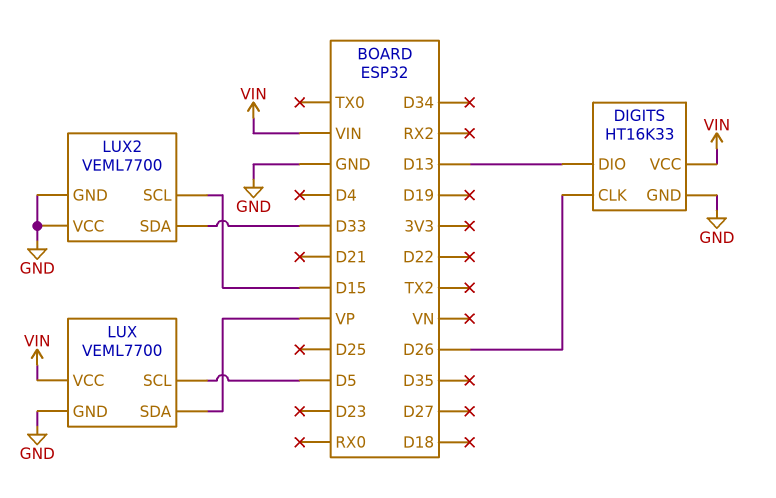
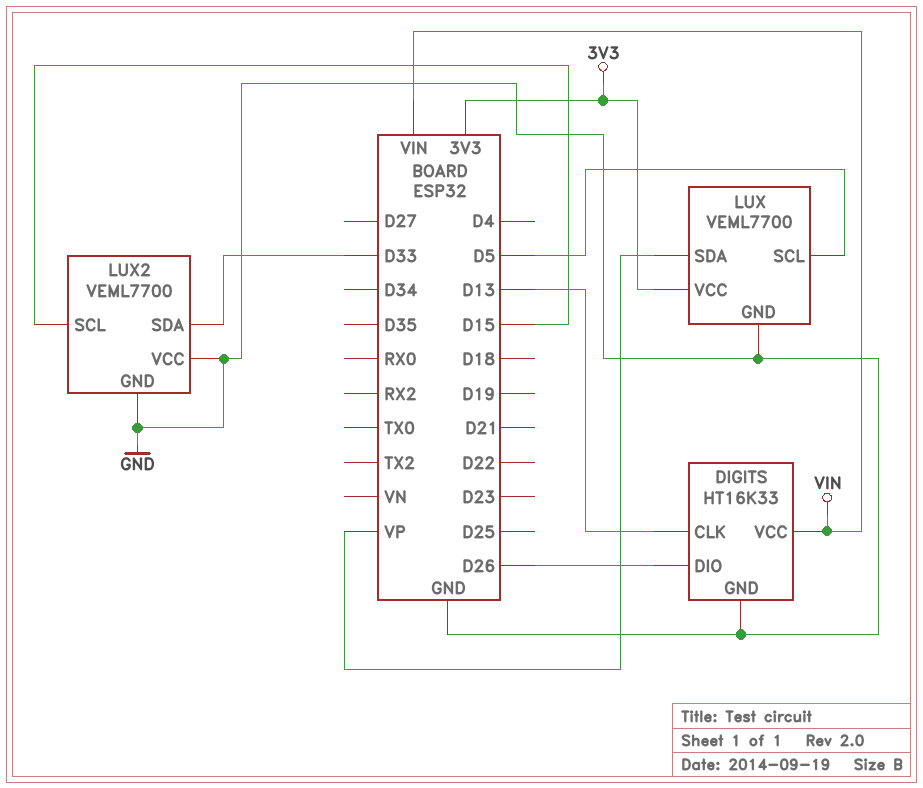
DIGITS pin CLK: D26 -> D13
DIGITS pin DIO: D13 -> D26
LUX pin VCC: VIN -> 3V3

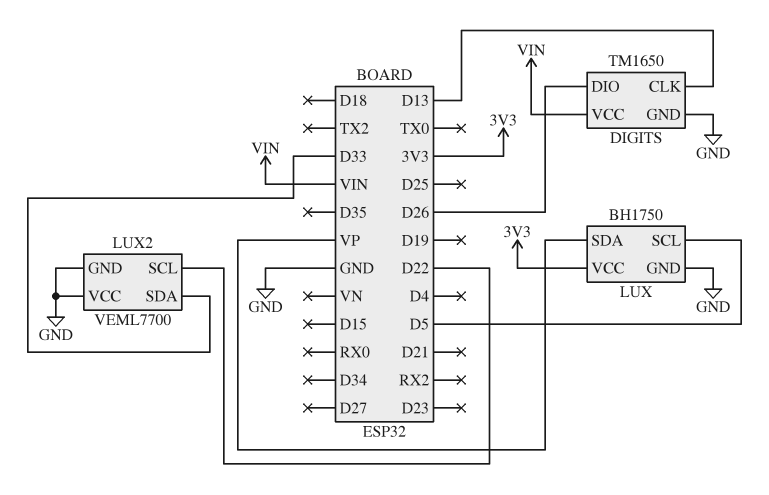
DIGITS: HT16K33 -> TM1650
LUX: VEML7700 -> BH1750
LUX2 pin SCL: D15 -> D22

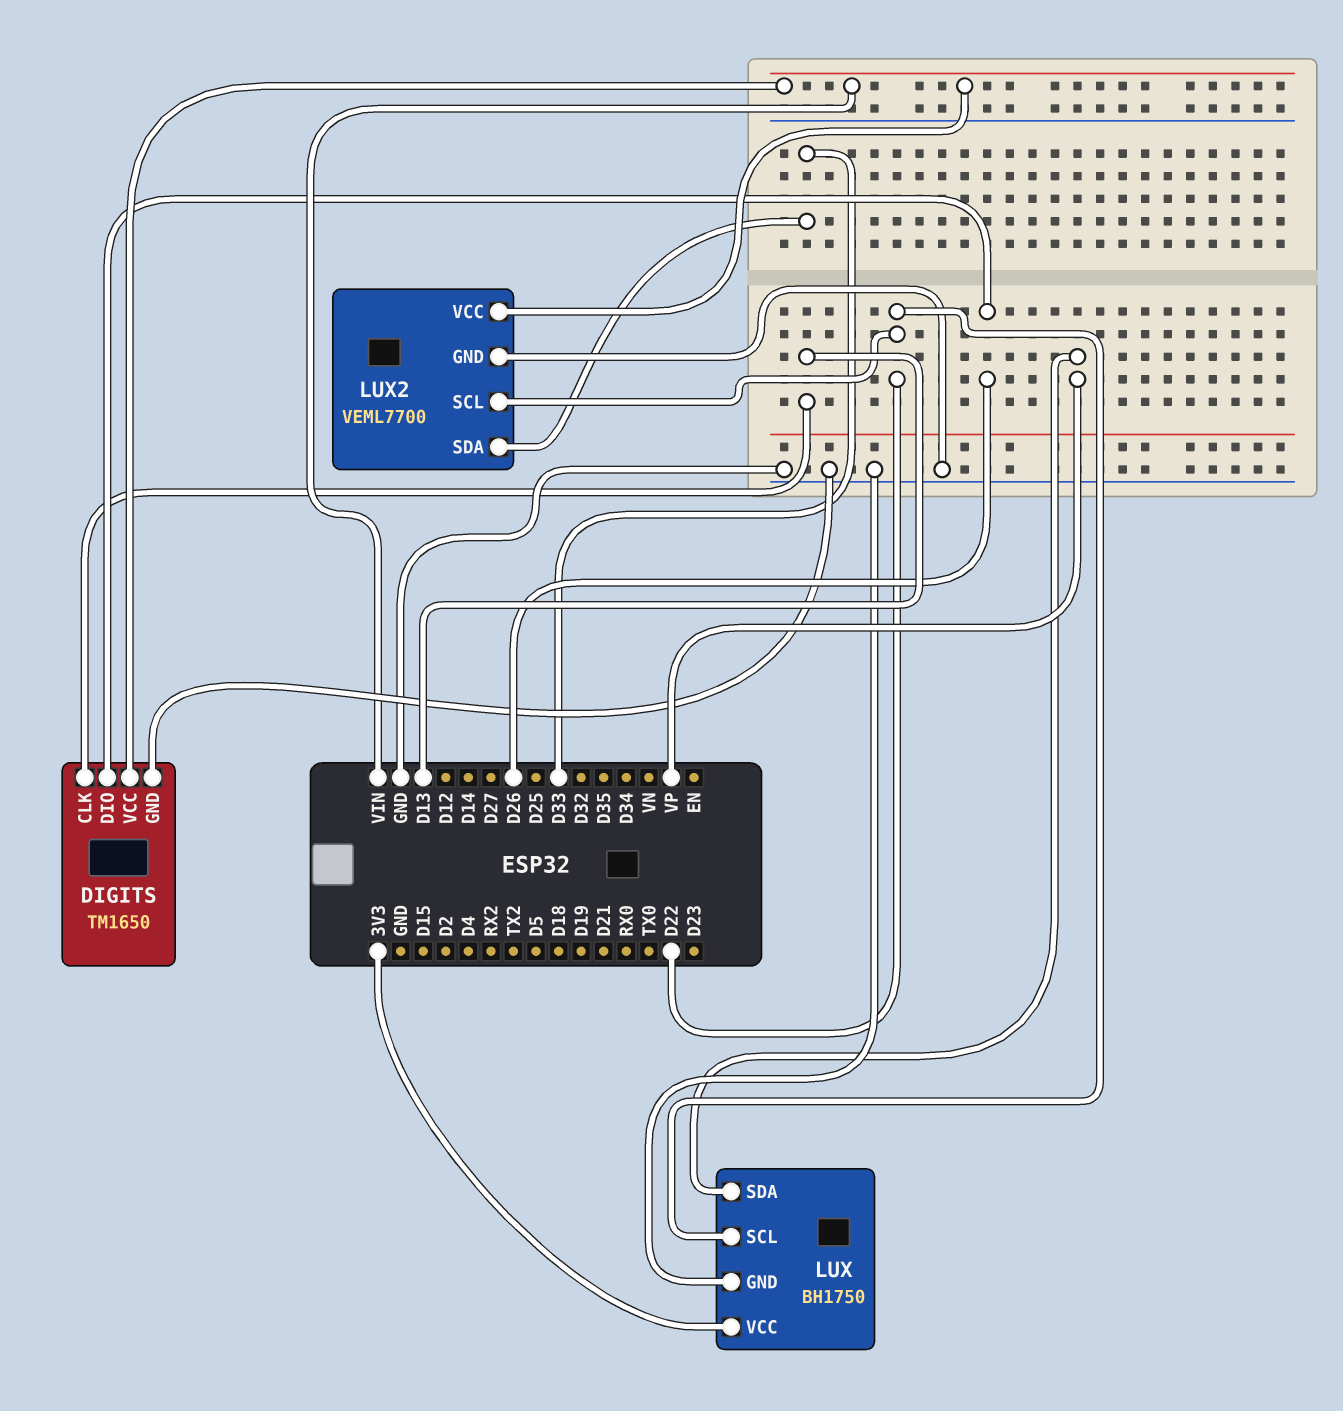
LUX pin SCL: D5 -> D22
LUX2 pin VCC: GND -> VIN

